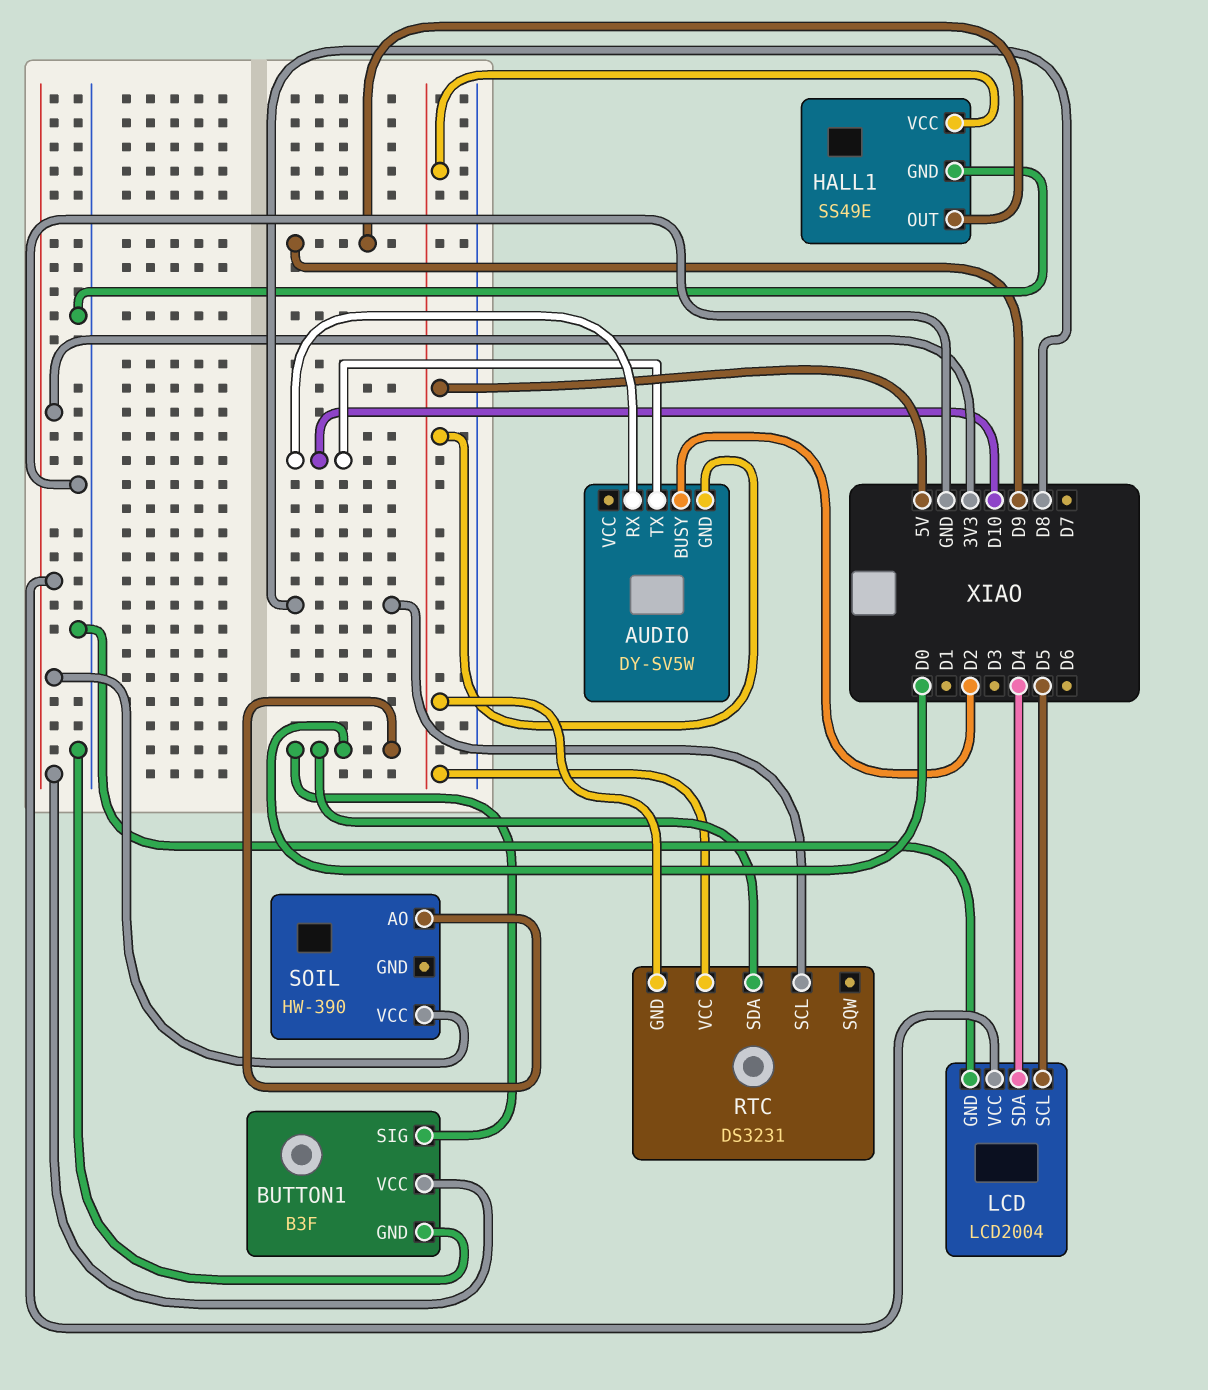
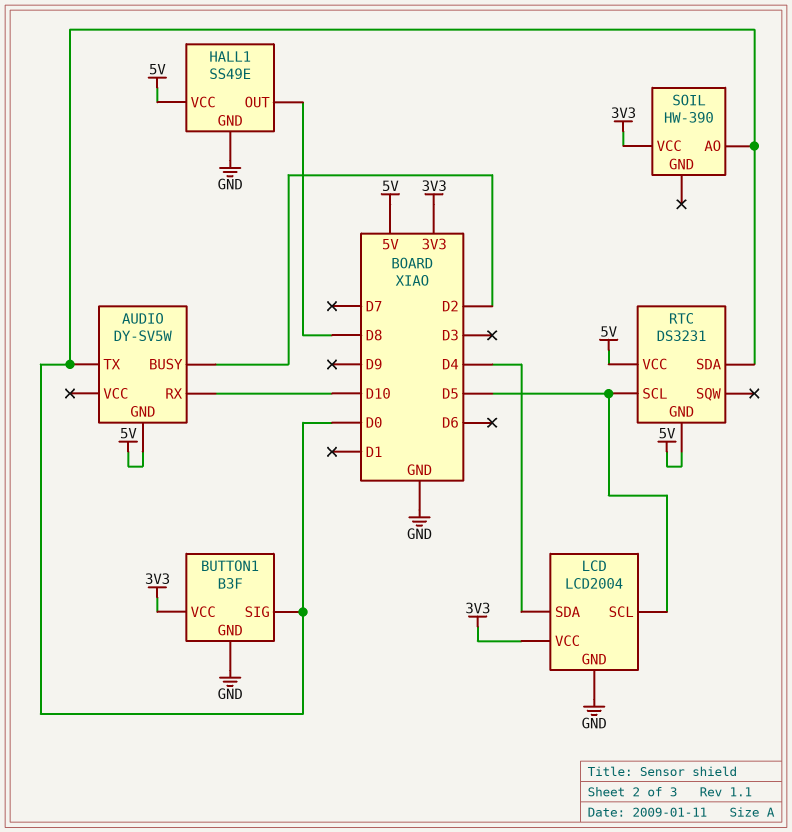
AUDIO pin TX: D10 -> D0
HALL1 pin OUT: D9 -> D8
RTC pin SCL: D8 -> D5

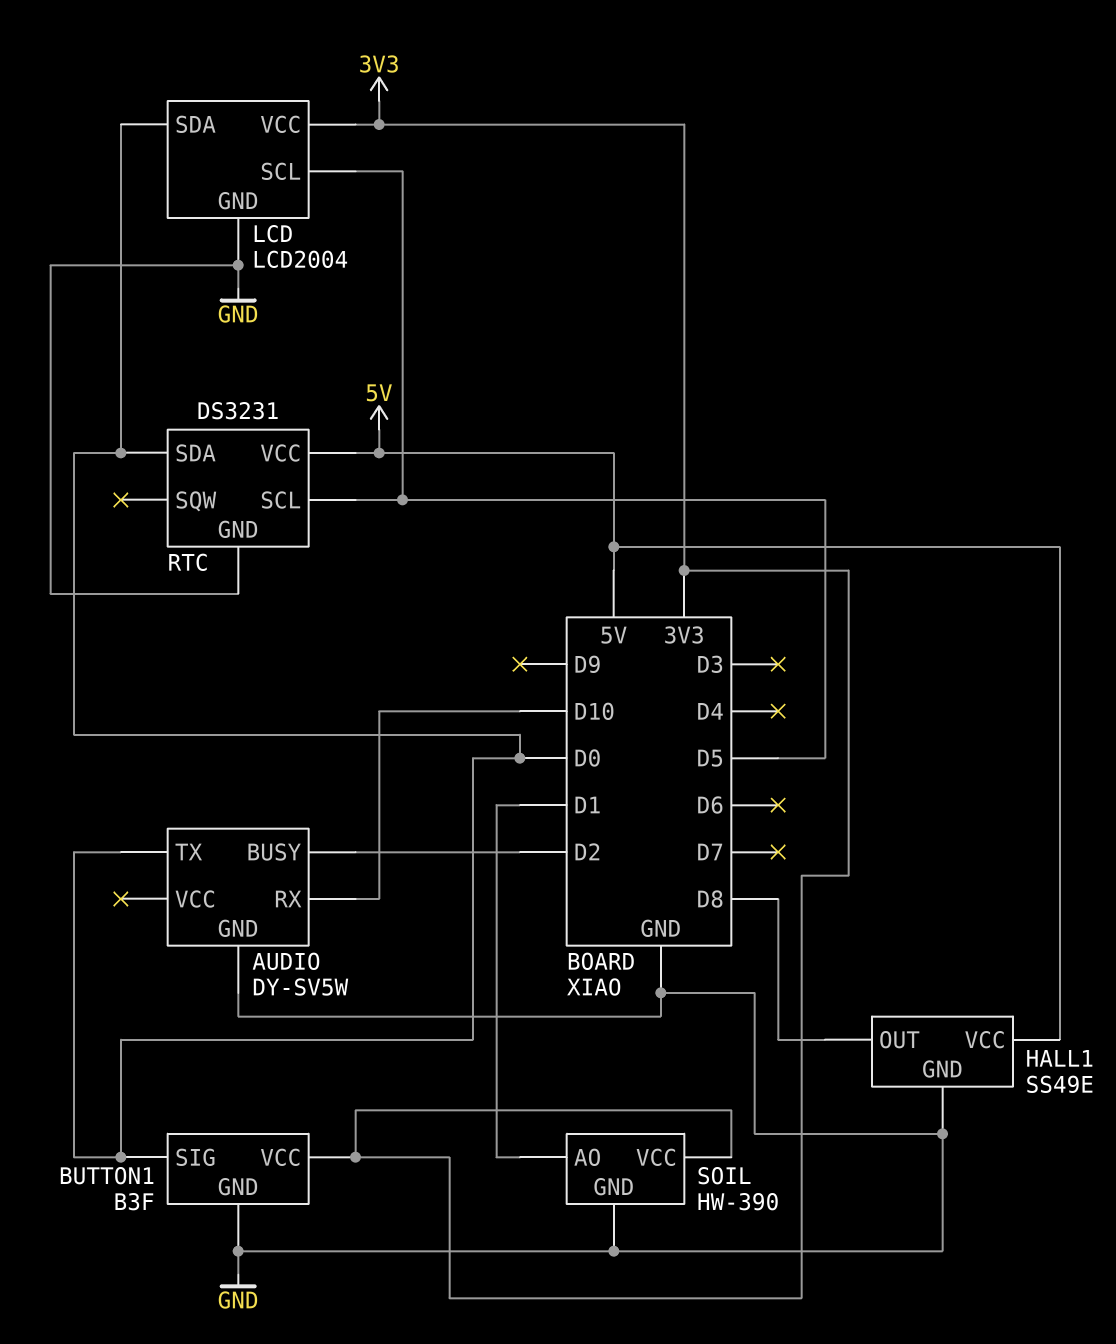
AUDIO pin GND: 5V -> GND
LCD pin SDA: D4 -> D0
RTC pin GND: 5V -> GND
SOIL pin AO: D0 -> D1
SOIL pin GND: none -> GND

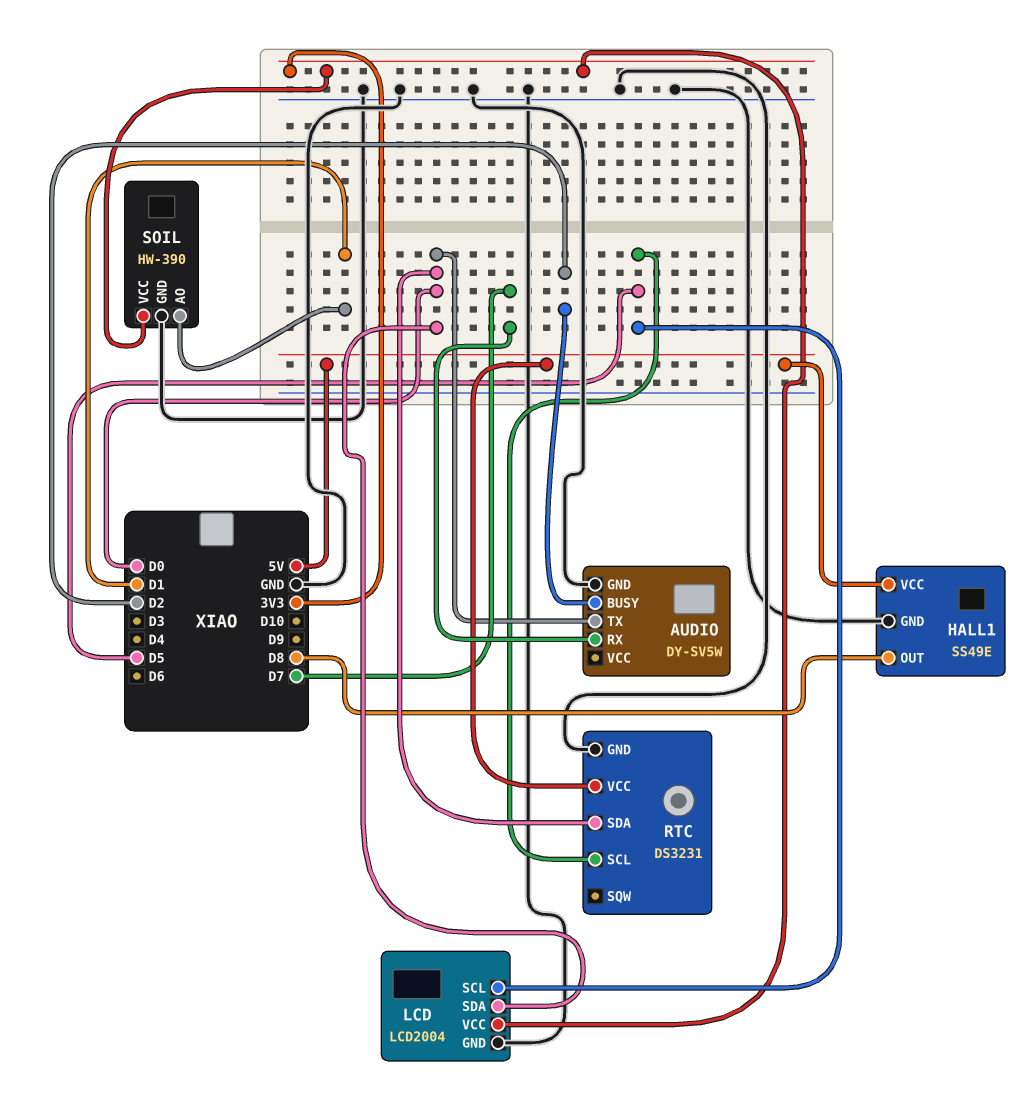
AUDIO pin RX: D10 -> D7
BUTTON1: B3F -> none
BUTTON1 pin GND: GND -> none
BUTTON1 pin SIG: D0 -> none
BUTTON1 pin VCC: 3V3 -> none

